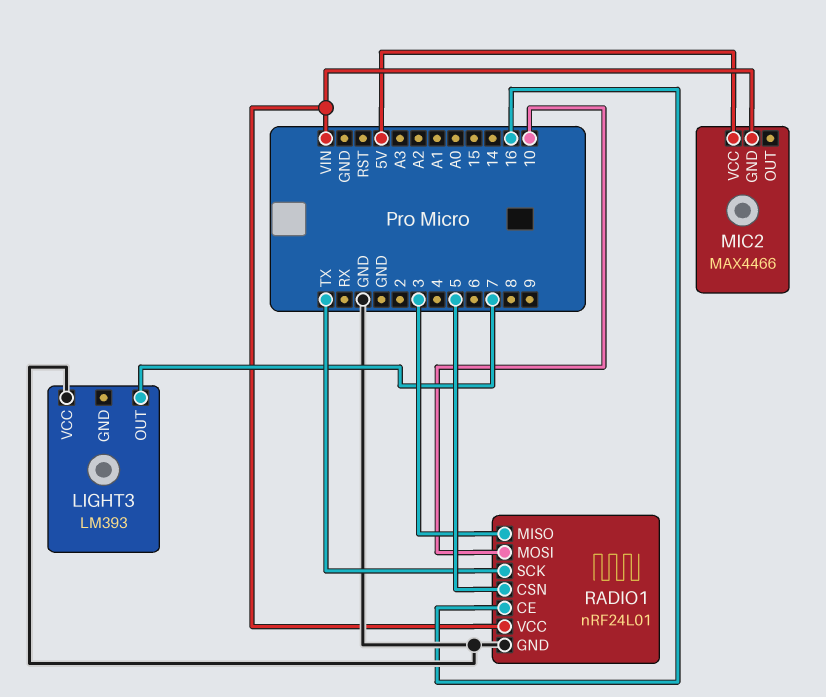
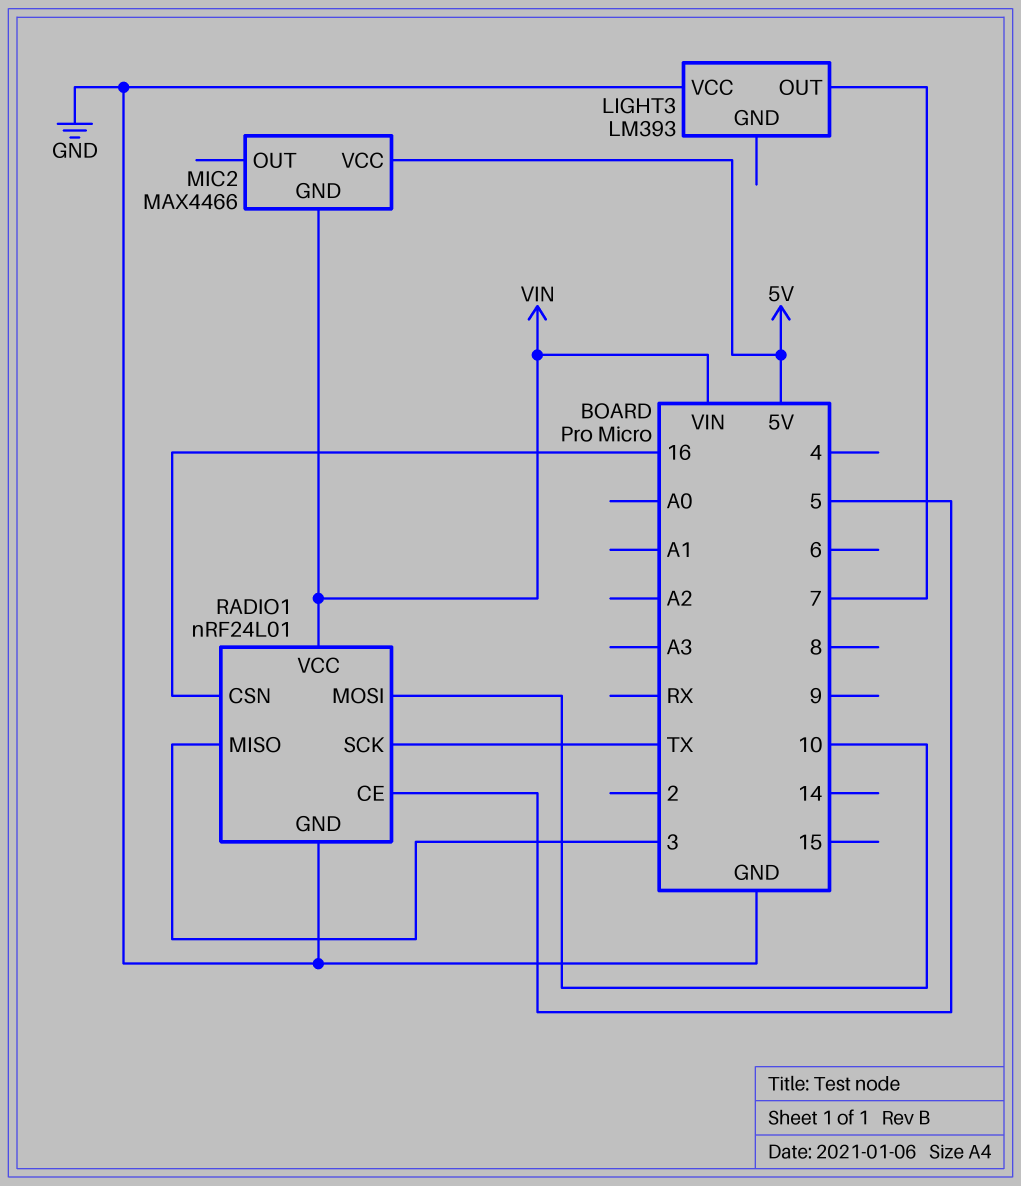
RADIO1 pin CE: 16 -> 5
RADIO1 pin CSN: 5 -> 16

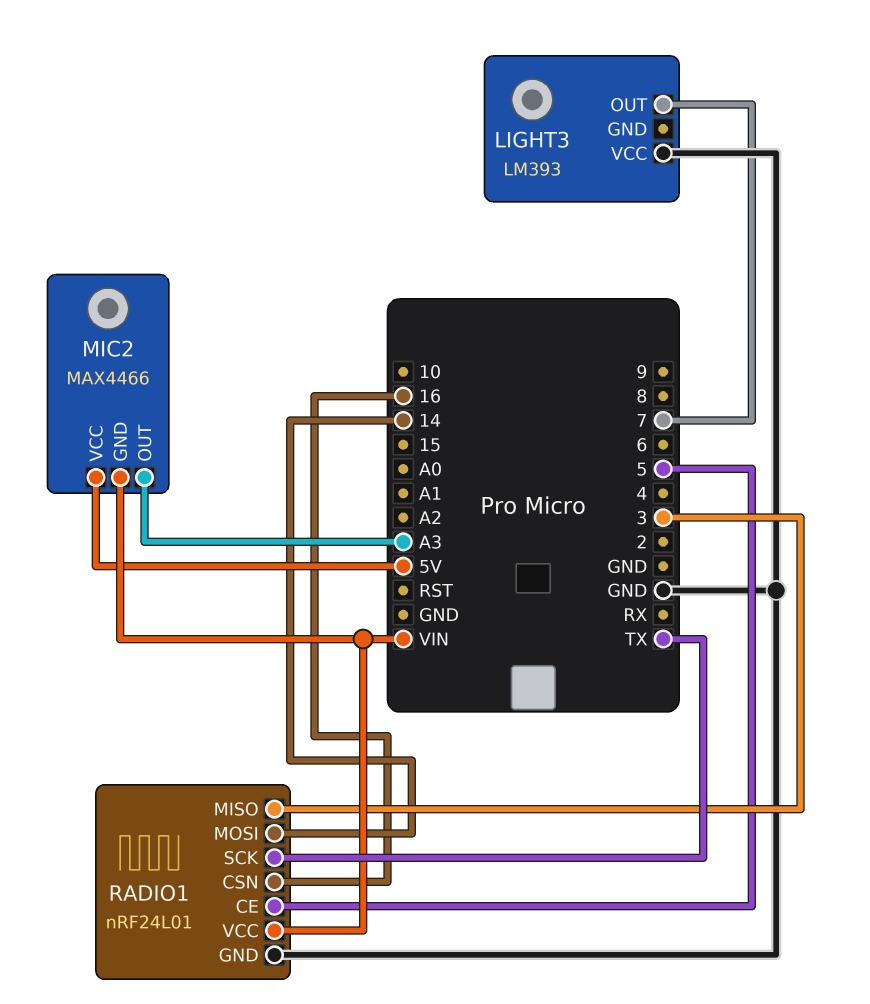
MIC2 pin OUT: none -> A3
RADIO1 pin MOSI: 10 -> 14

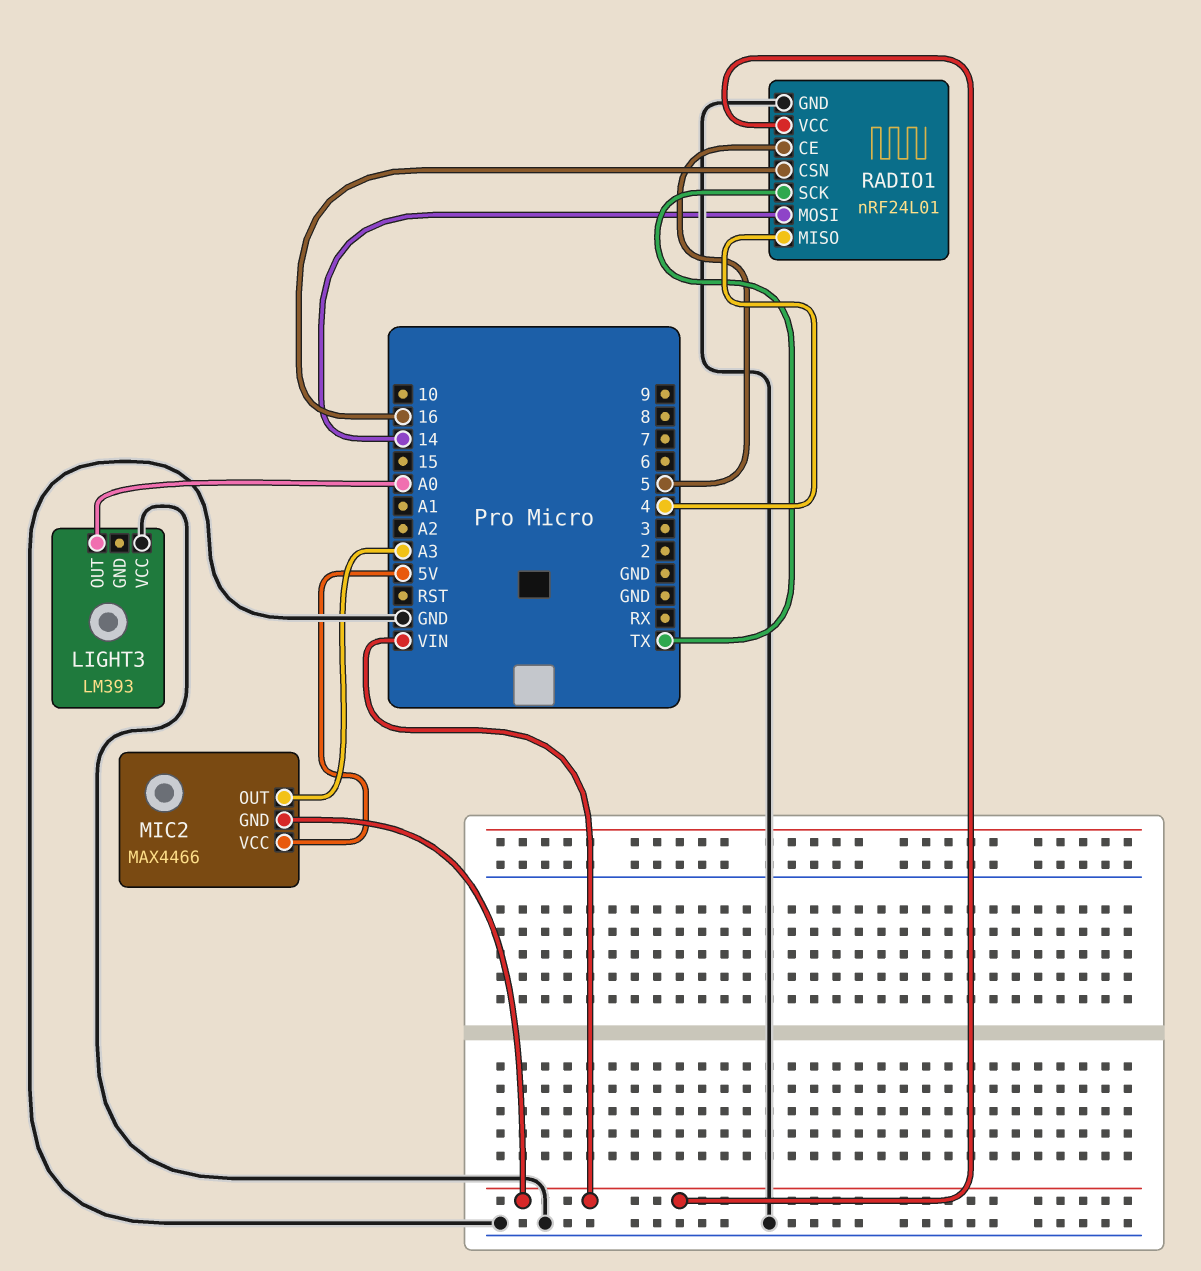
LIGHT3 pin OUT: 7 -> A0
RADIO1 pin MISO: 3 -> 4

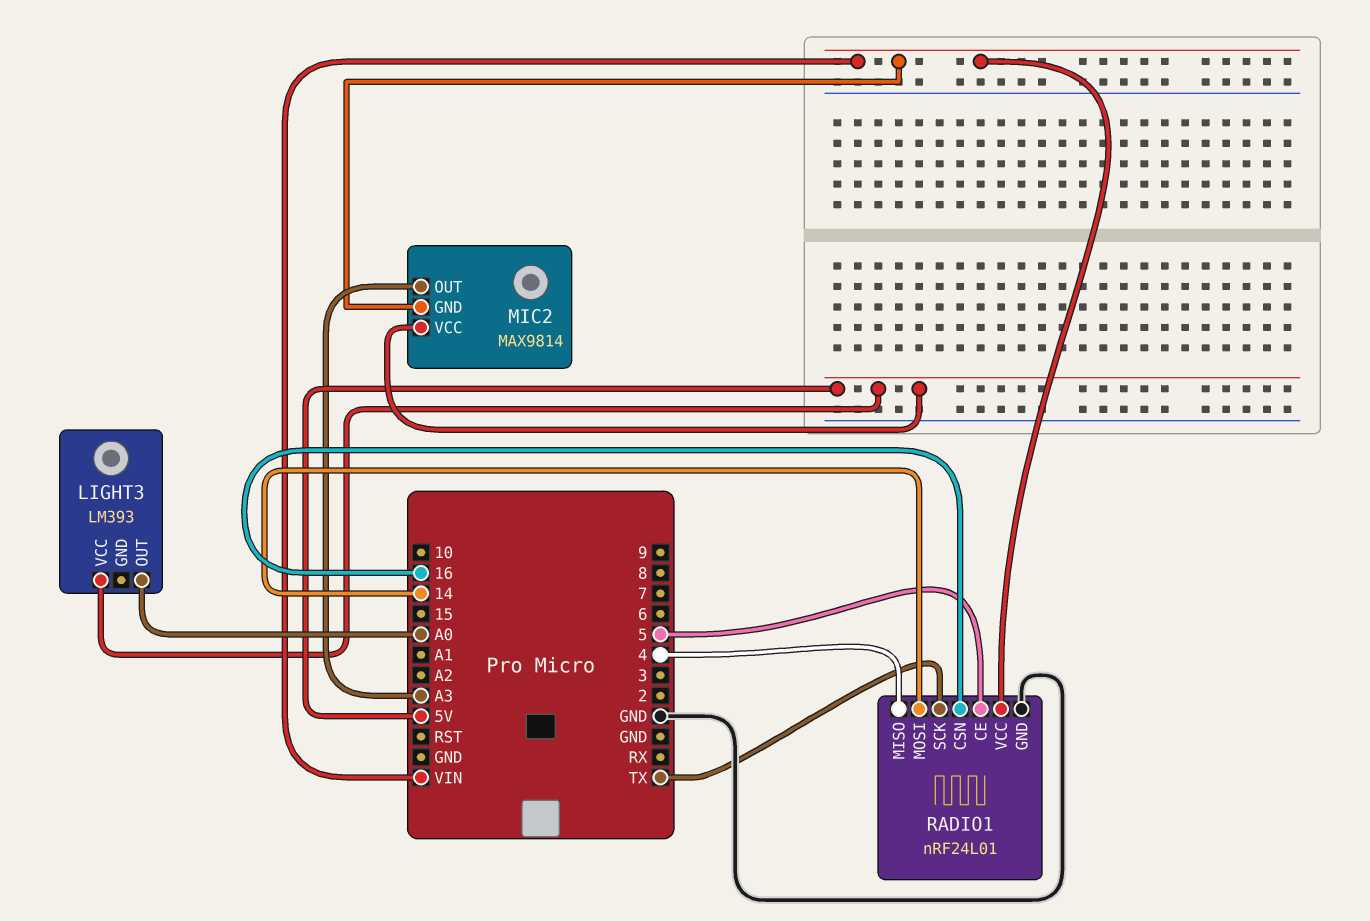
LIGHT3 pin VCC: GND -> 5V
MIC2: MAX4466 -> MAX9814

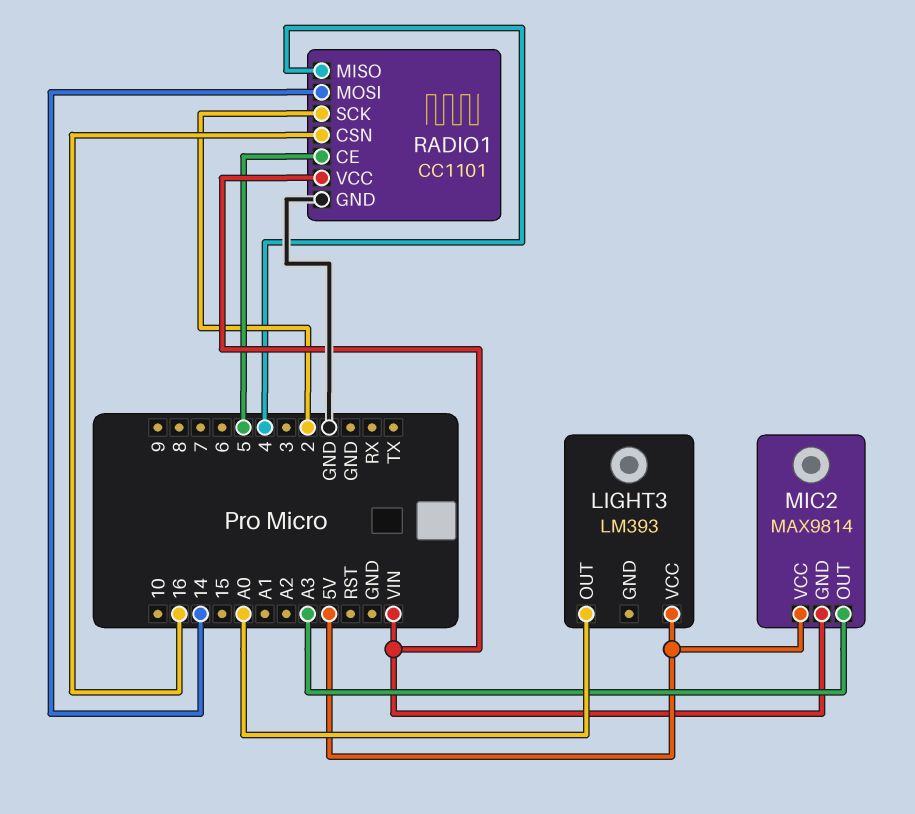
RADIO1: nRF24L01 -> CC1101
RADIO1 pin SCK: TX -> 2

